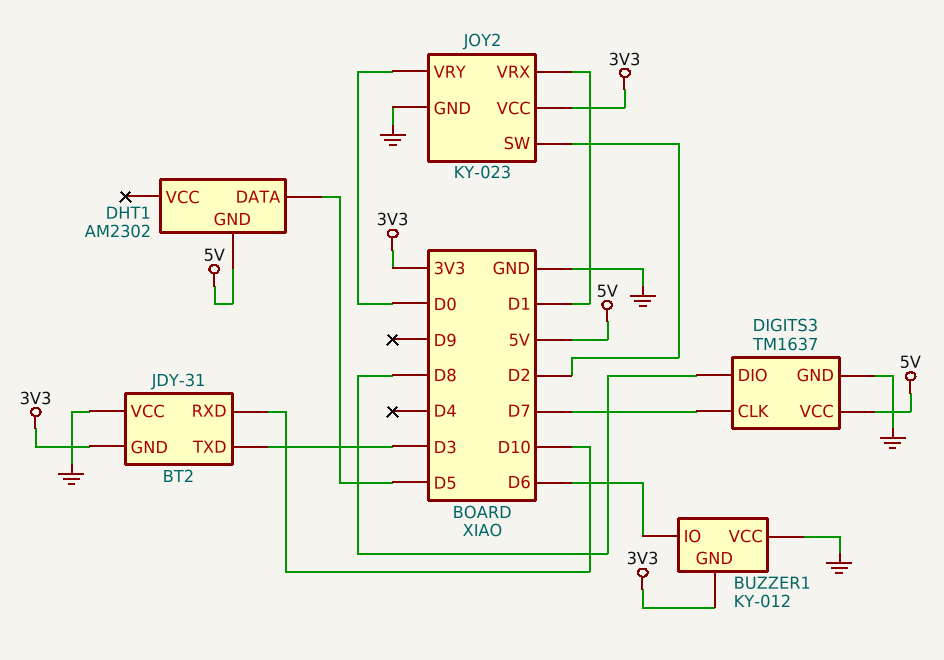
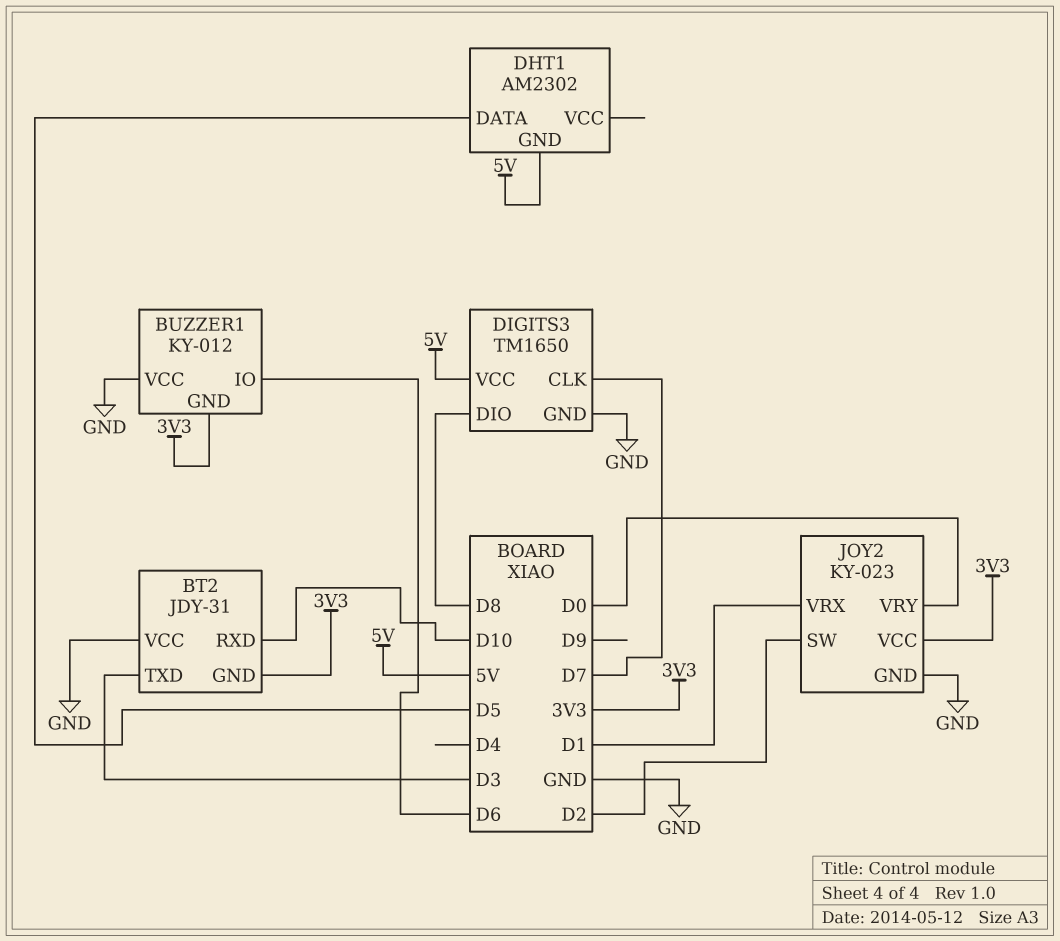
DIGITS3: TM1637 -> TM1650

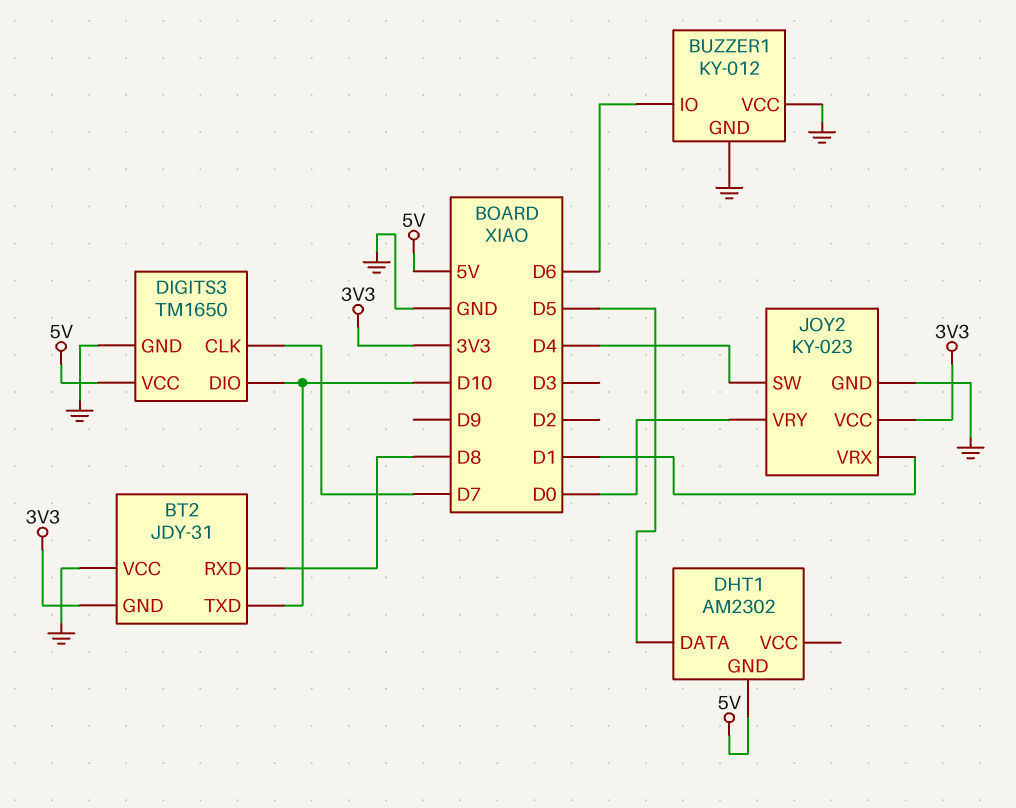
BT2 pin RXD: D10 -> D8
BT2 pin TXD: D3 -> D10
BUZZER1 pin GND: 3V3 -> GND
DIGITS3 pin DIO: D8 -> D10
JOY2 pin SW: D2 -> D4

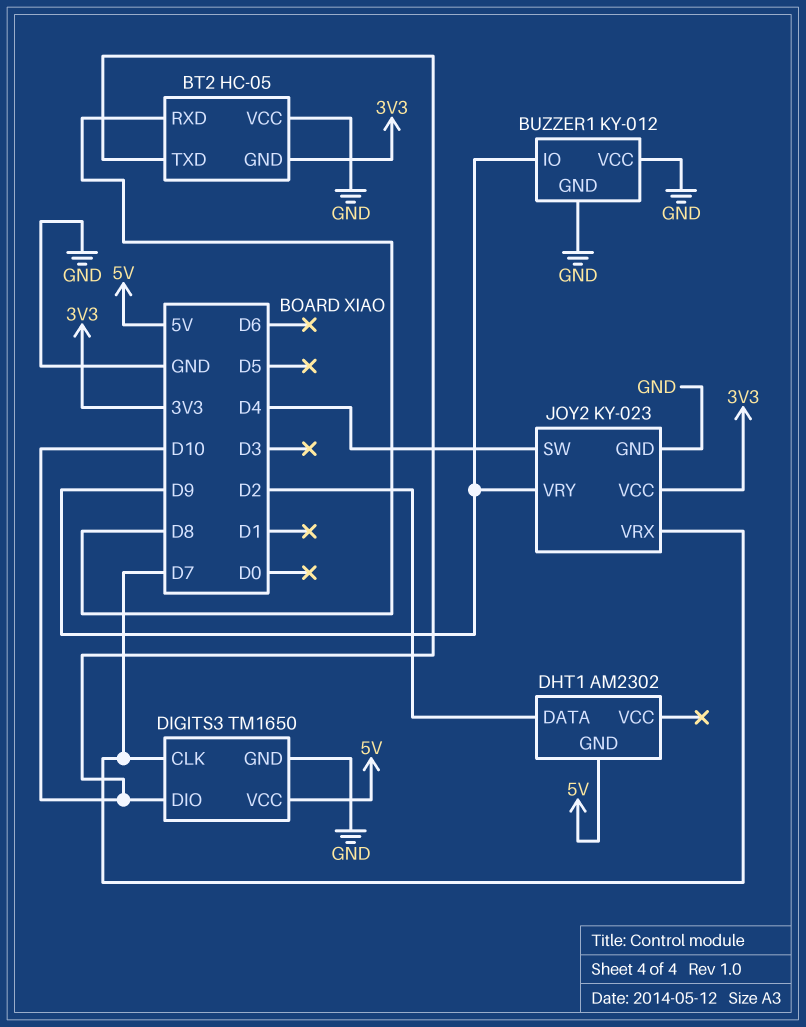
BT2: JDY-31 -> HC-05
BUZZER1 pin IO: D6 -> D9
DHT1 pin DATA: D5 -> D2
JOY2 pin VRX: D1 -> D7
JOY2 pin VRY: D0 -> D9

